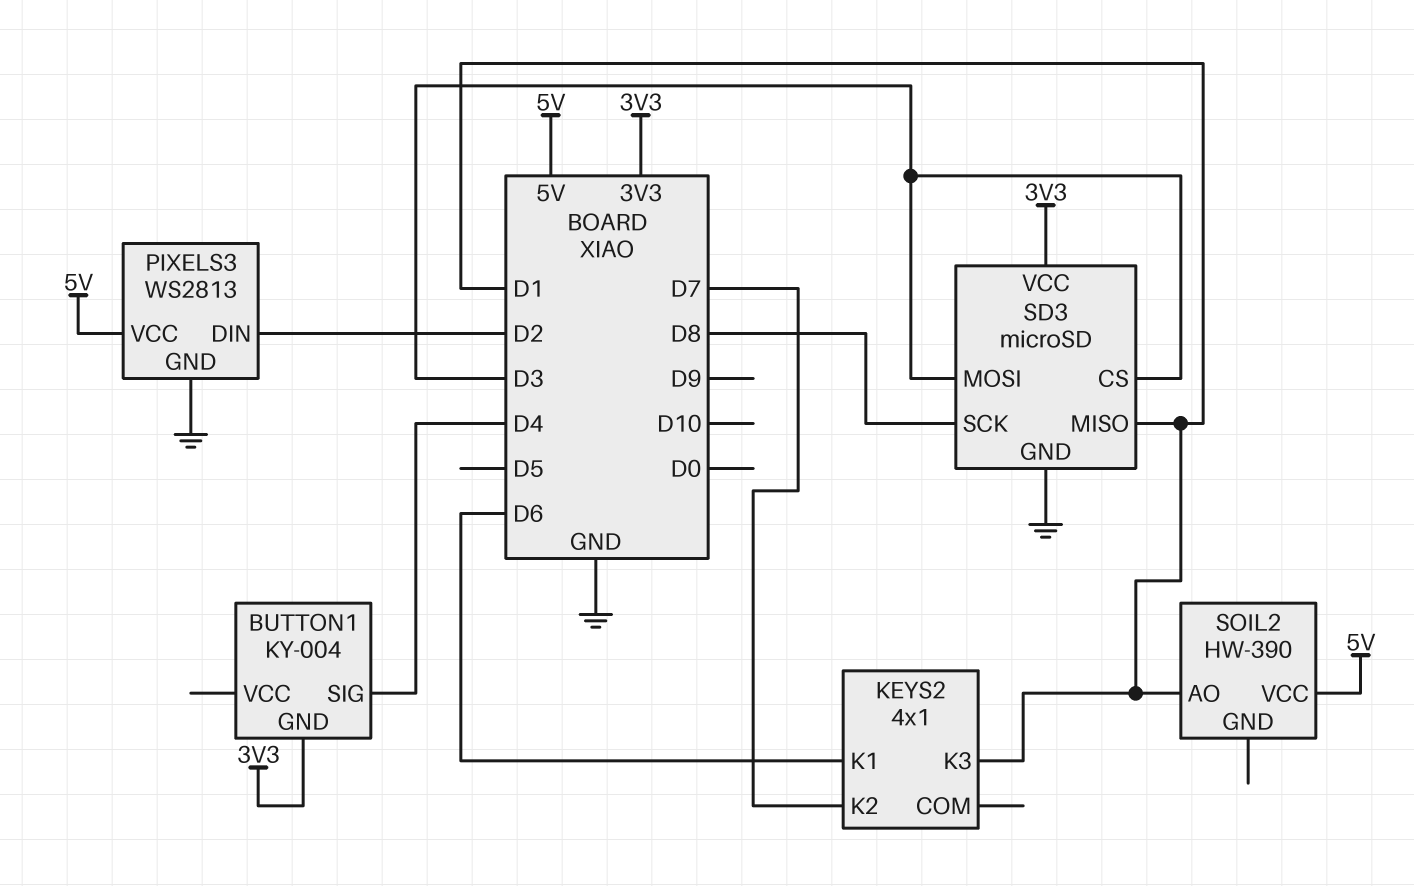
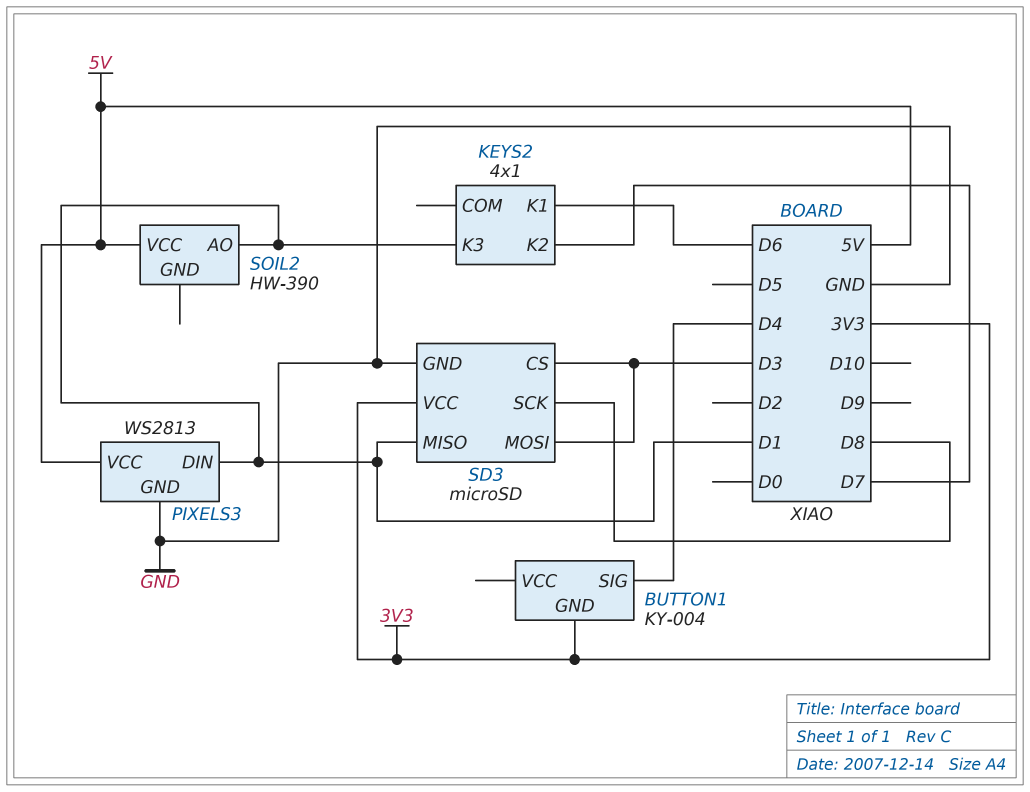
PIXELS3 pin DIN: D2 -> D1

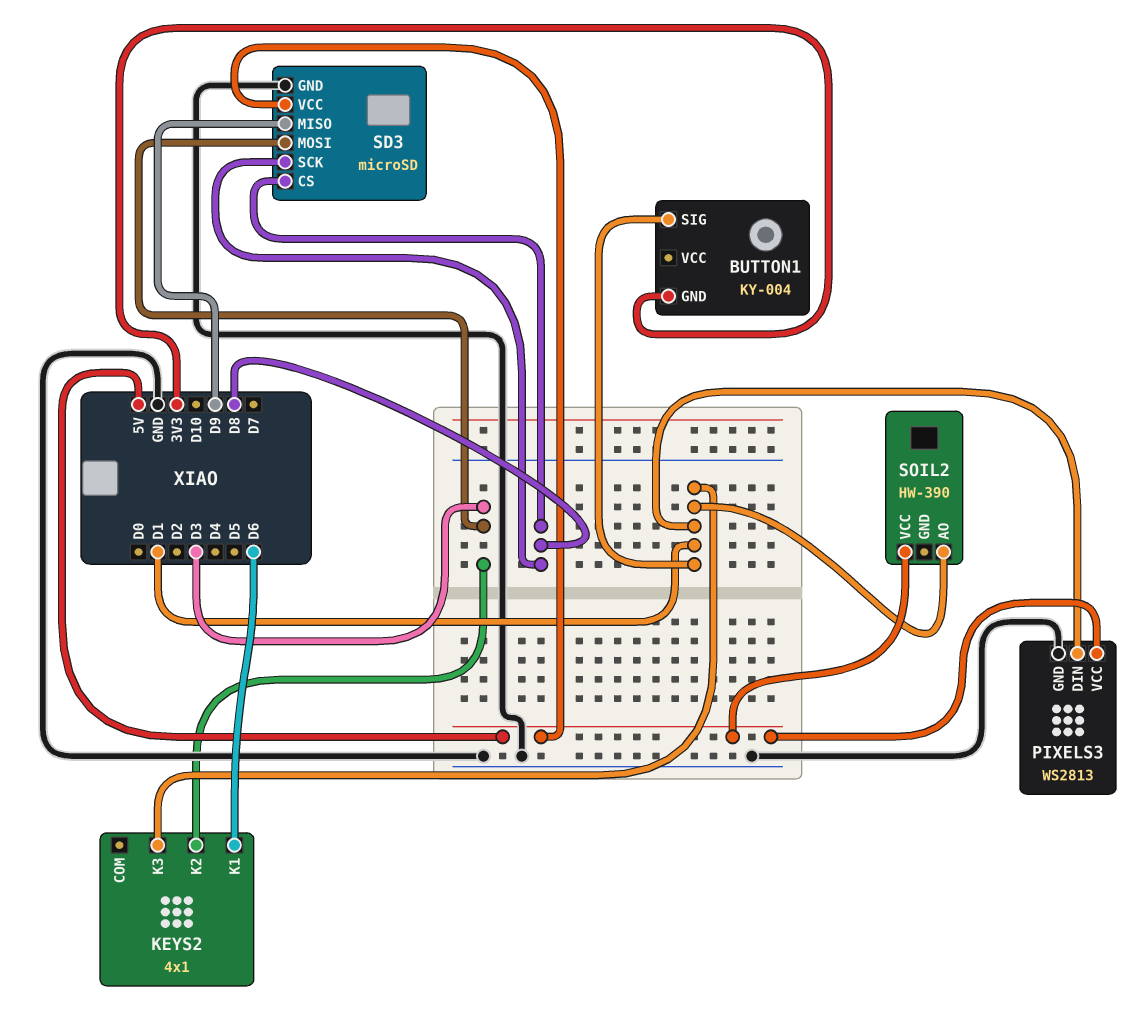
BUTTON1 pin SIG: D4 -> D1
KEYS2 pin K2: D7 -> D3
SD3 pin CS: D3 -> D8
SD3 pin MISO: D1 -> D9
SD3 pin VCC: 3V3 -> 5V

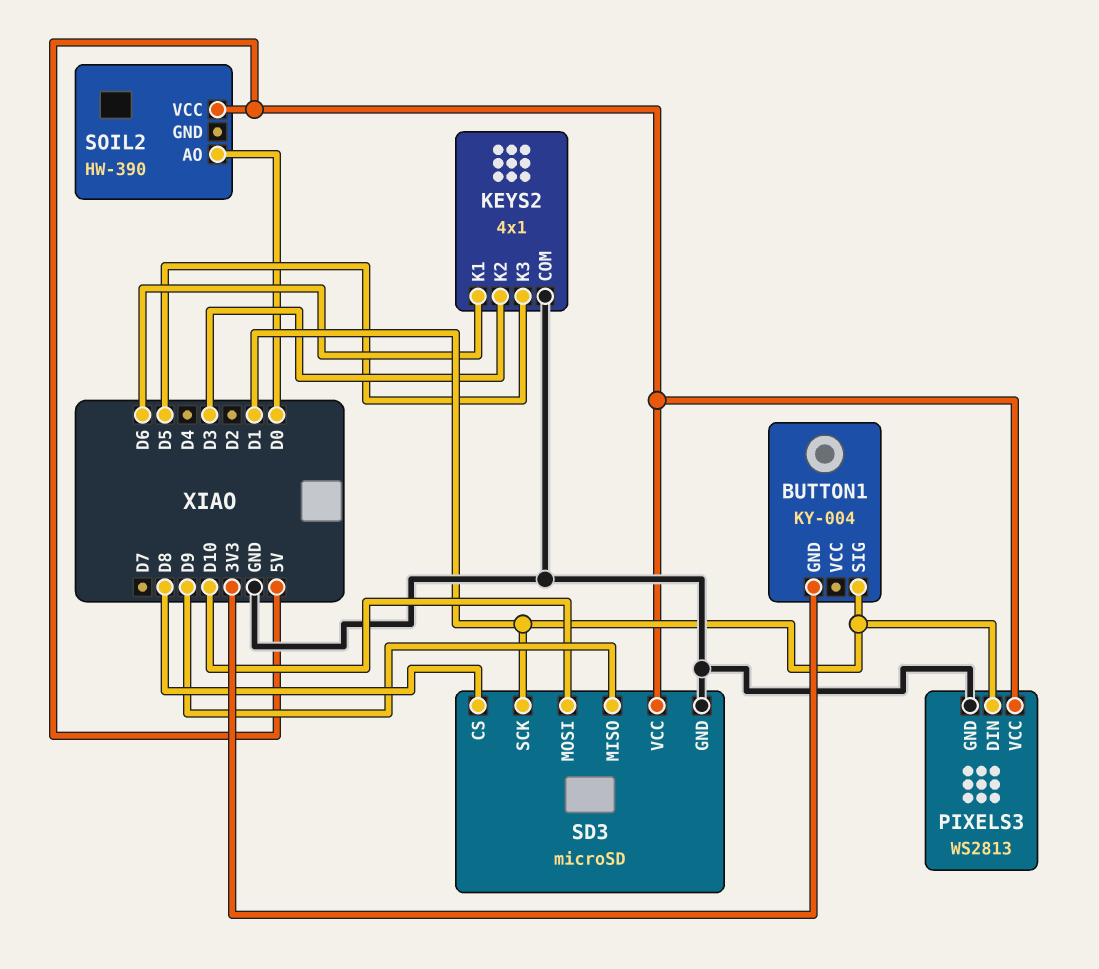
KEYS2 pin COM: none -> GND
KEYS2 pin K3: D1 -> D5
SD3 pin MOSI: D3 -> D10
SD3 pin SCK: D8 -> D1
SOIL2 pin AO: D1 -> D0

